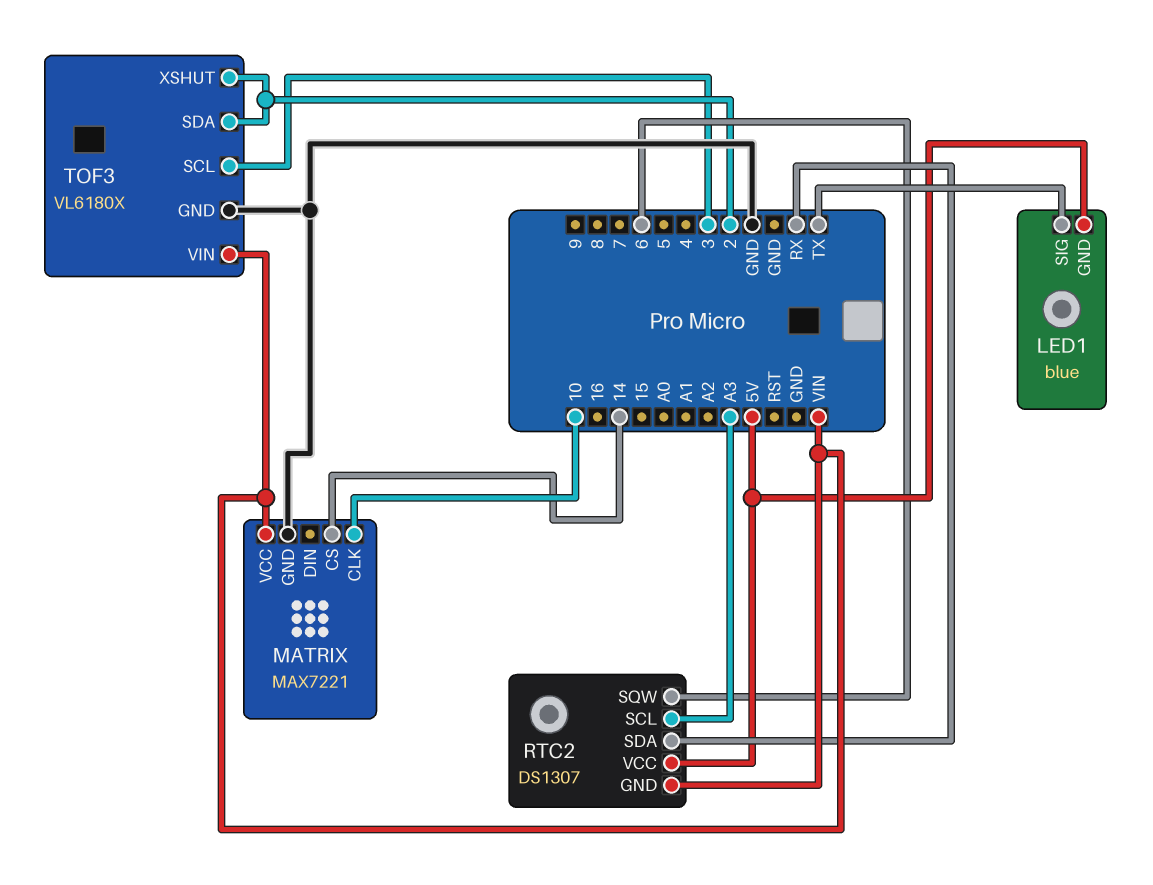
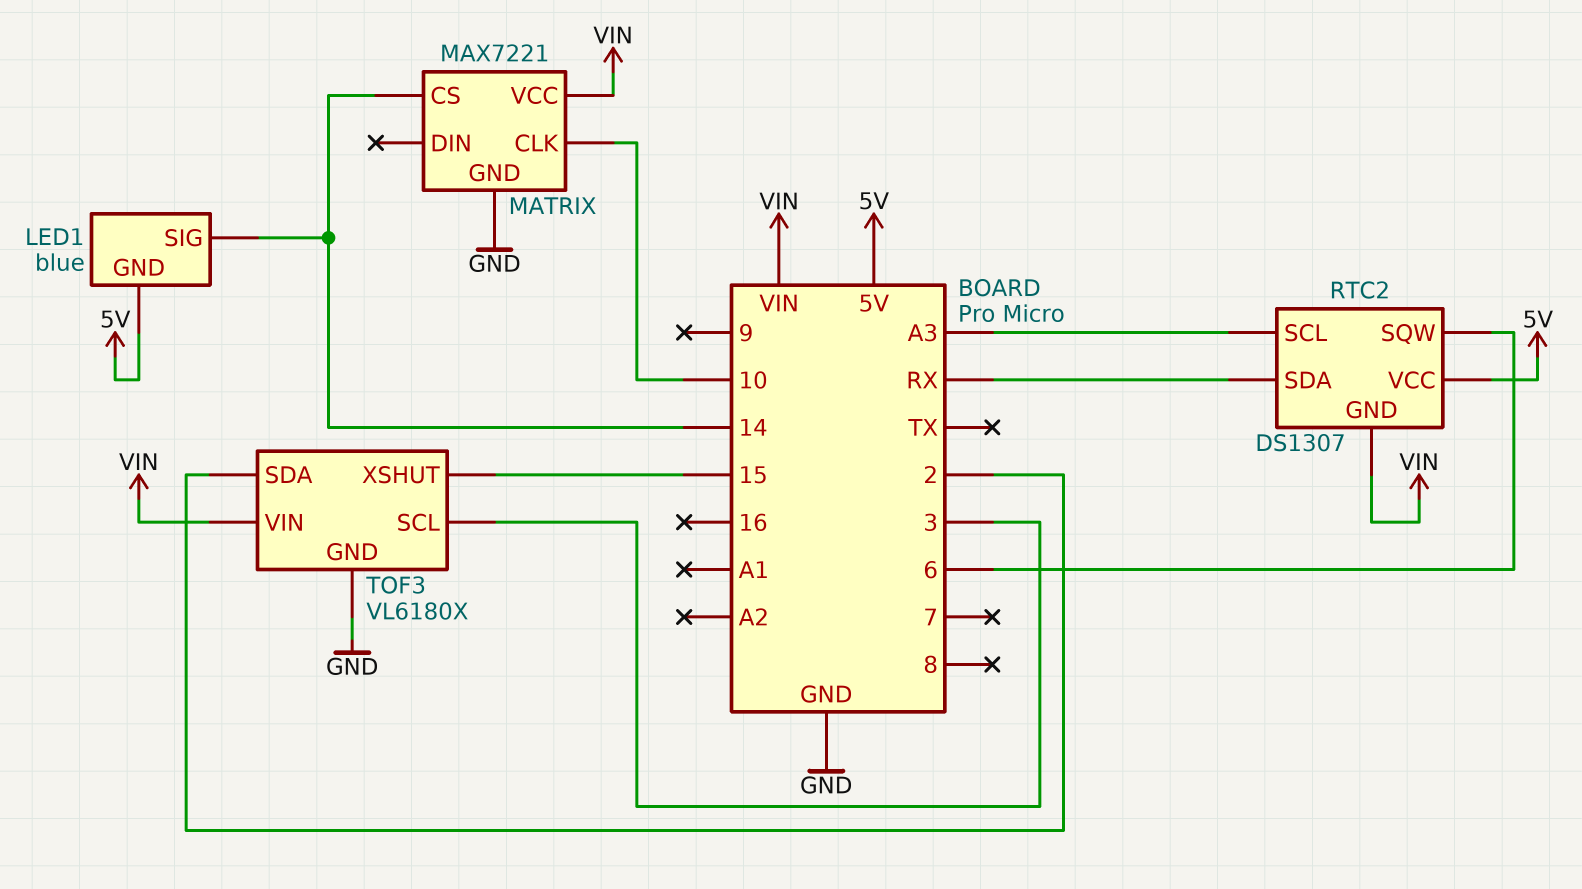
LED1 pin SIG: TX -> 14
TOF3 pin XSHUT: 2 -> 15

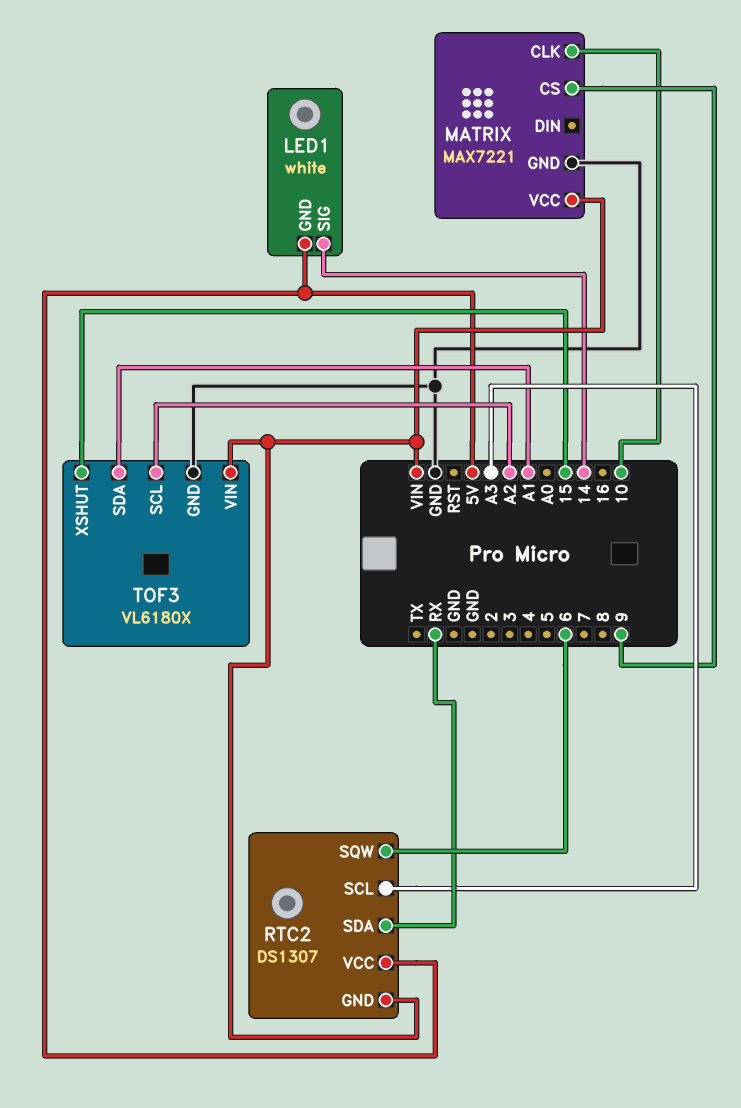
LED1: blue -> white
MATRIX pin CS: 14 -> 9
TOF3 pin SCL: 3 -> A2
TOF3 pin SDA: 2 -> A1

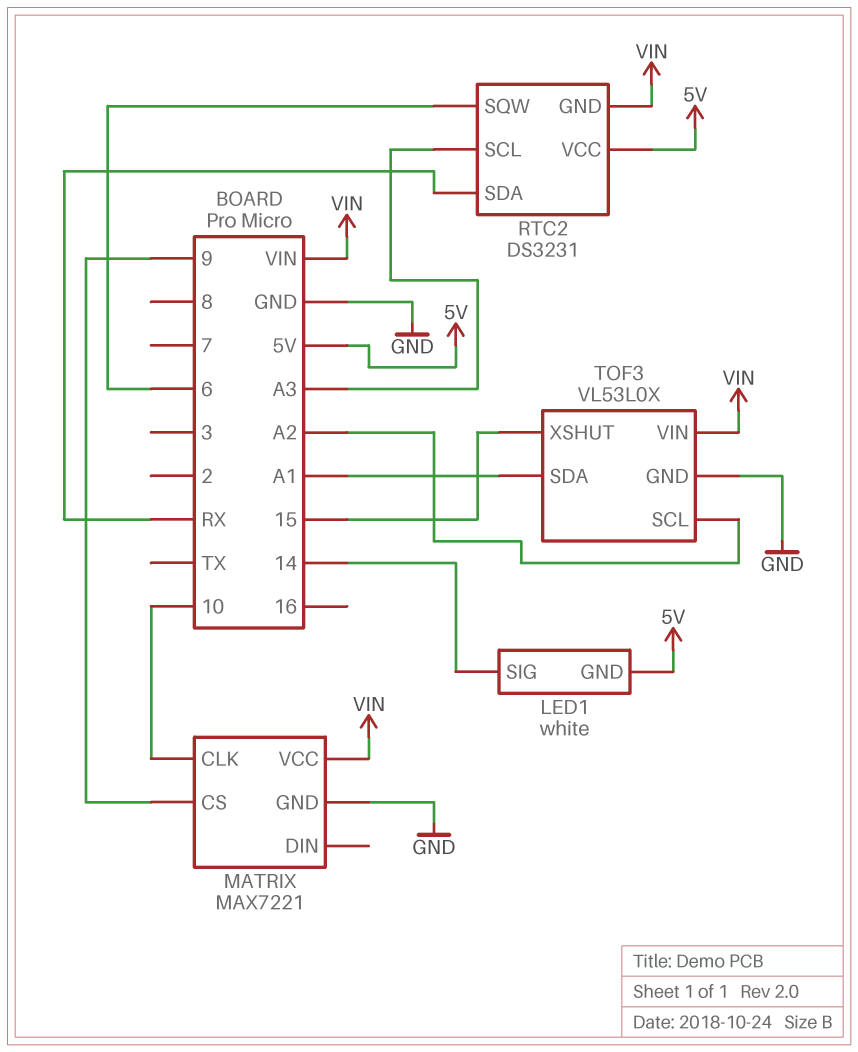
RTC2: DS1307 -> DS3231
TOF3: VL6180X -> VL53L0X

